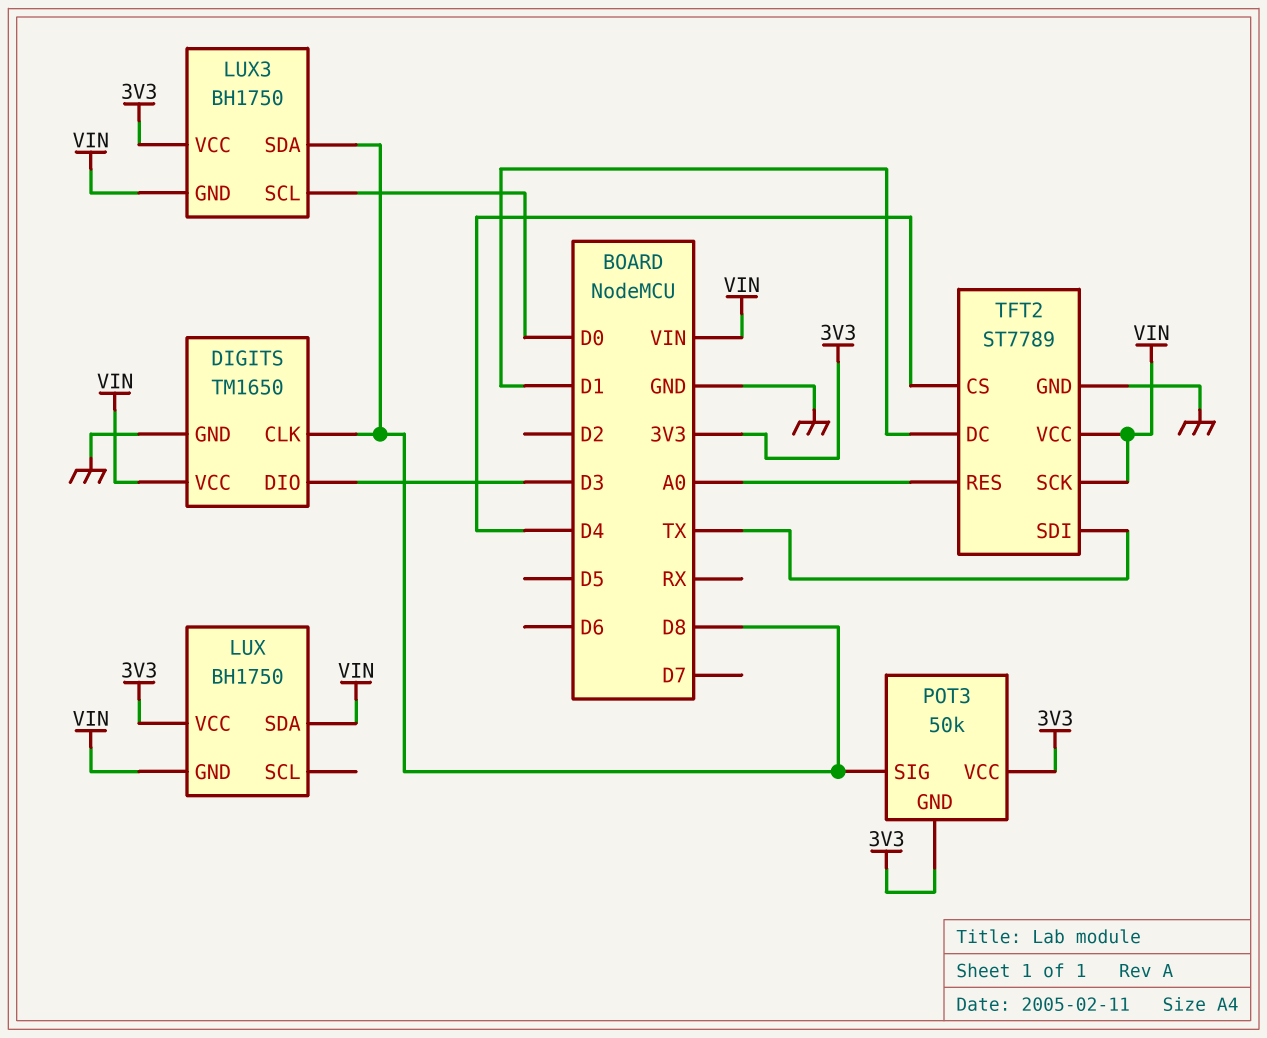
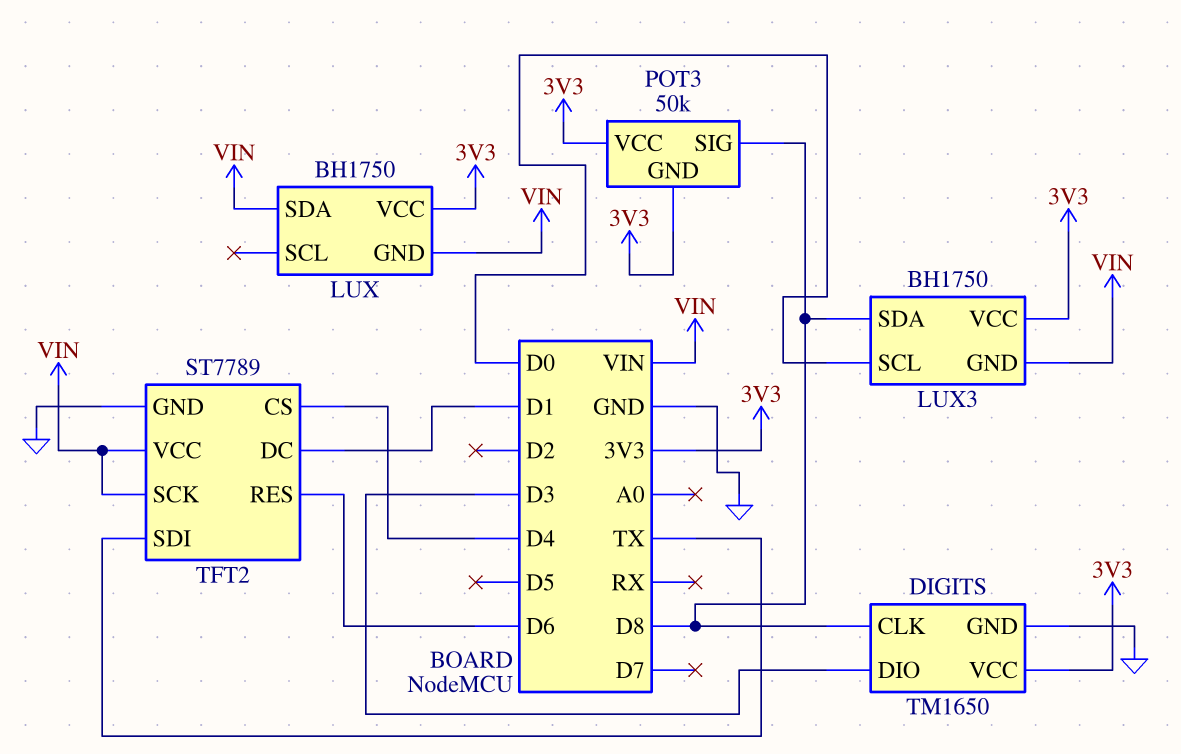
DIGITS pin VCC: VIN -> 3V3
TFT2 pin RES: A0 -> D6

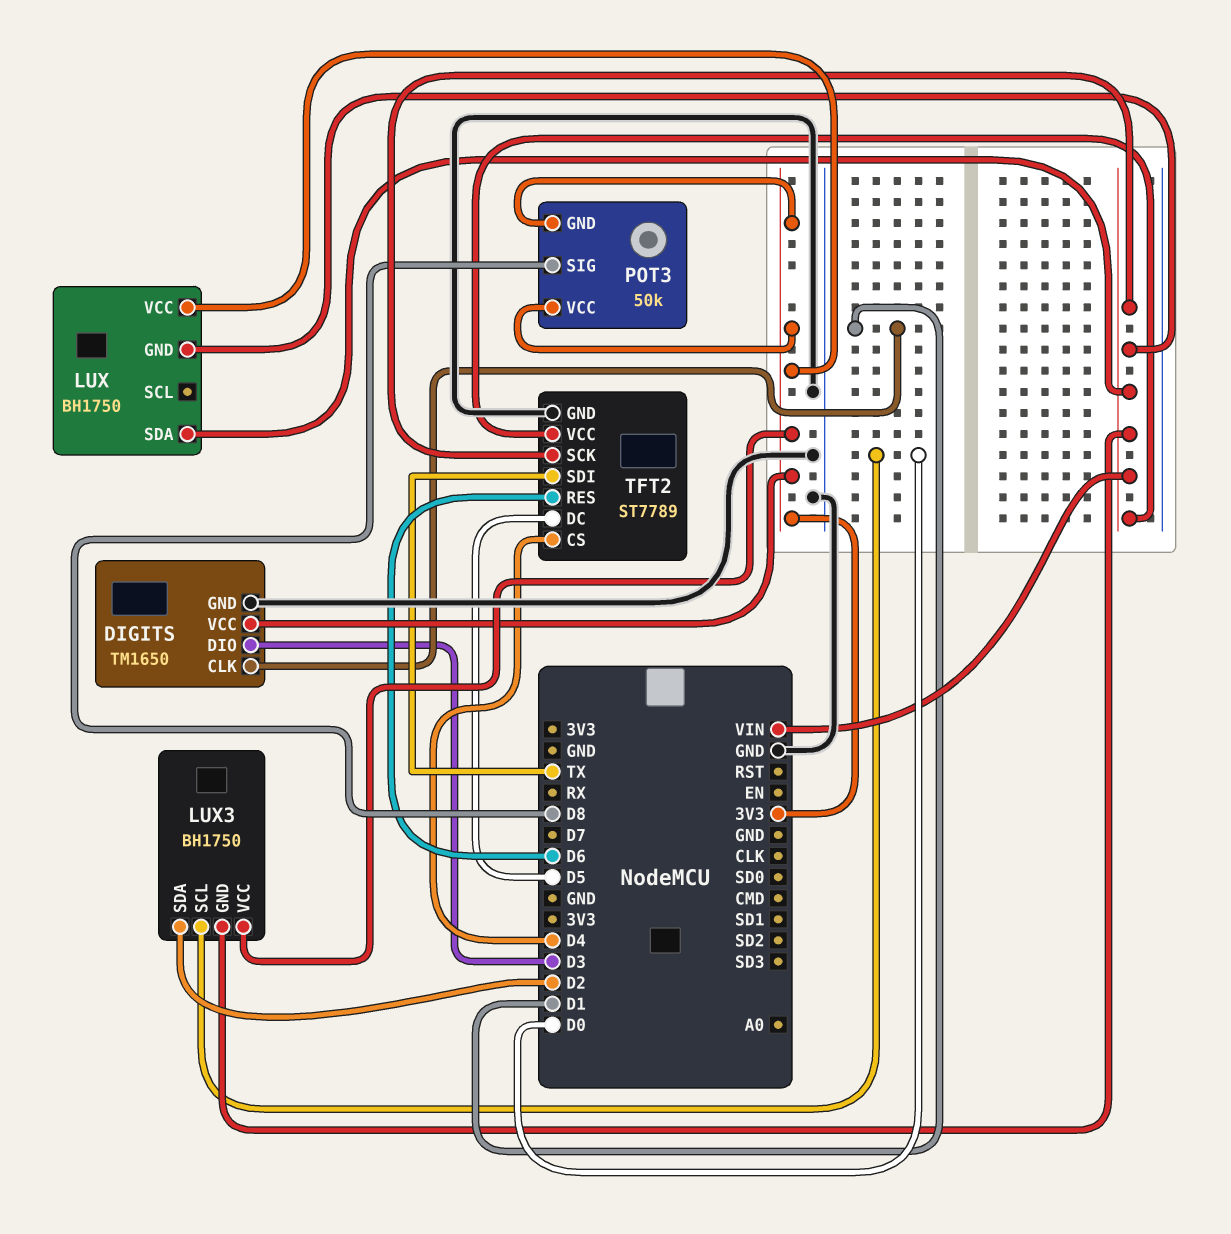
DIGITS pin CLK: D8 -> D1
LUX3 pin SDA: D8 -> D2
TFT2 pin DC: D1 -> D5

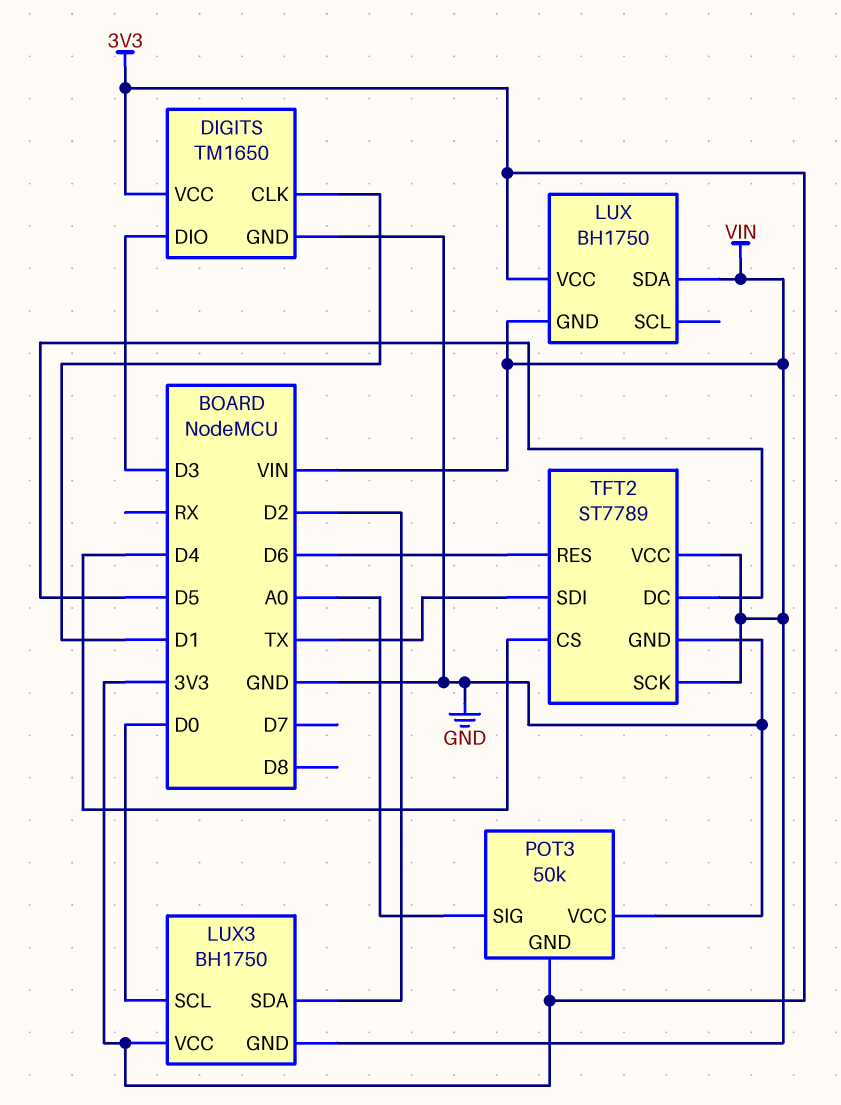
POT3 pin SIG: D8 -> A0
POT3 pin VCC: 3V3 -> GND

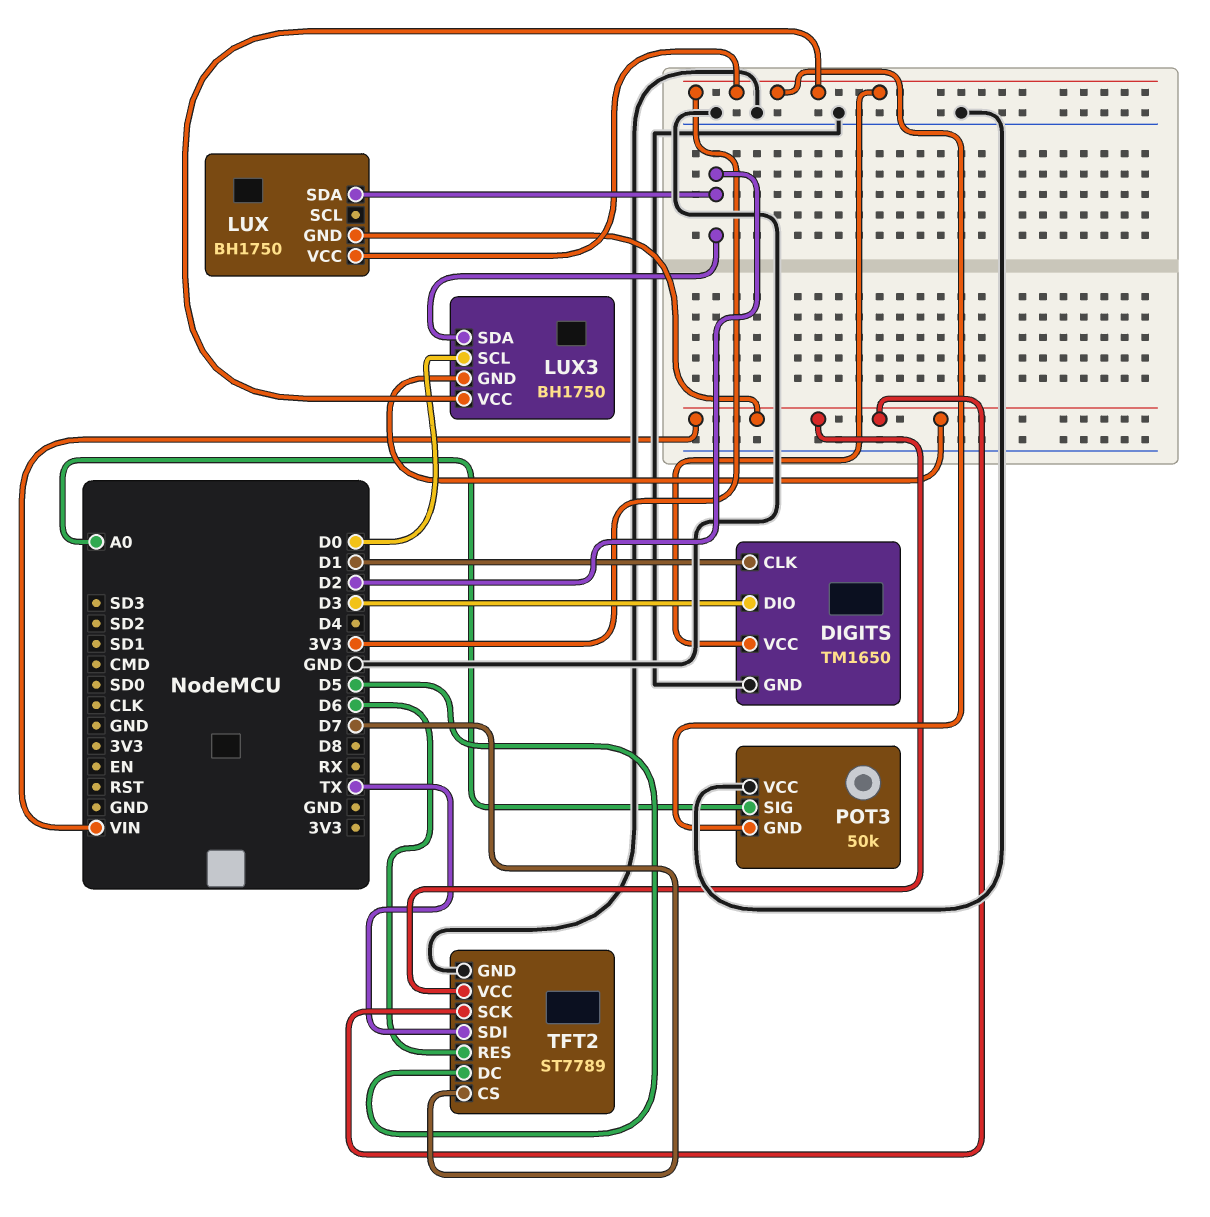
LUX pin SDA: VIN -> D2
TFT2 pin CS: D4 -> D7

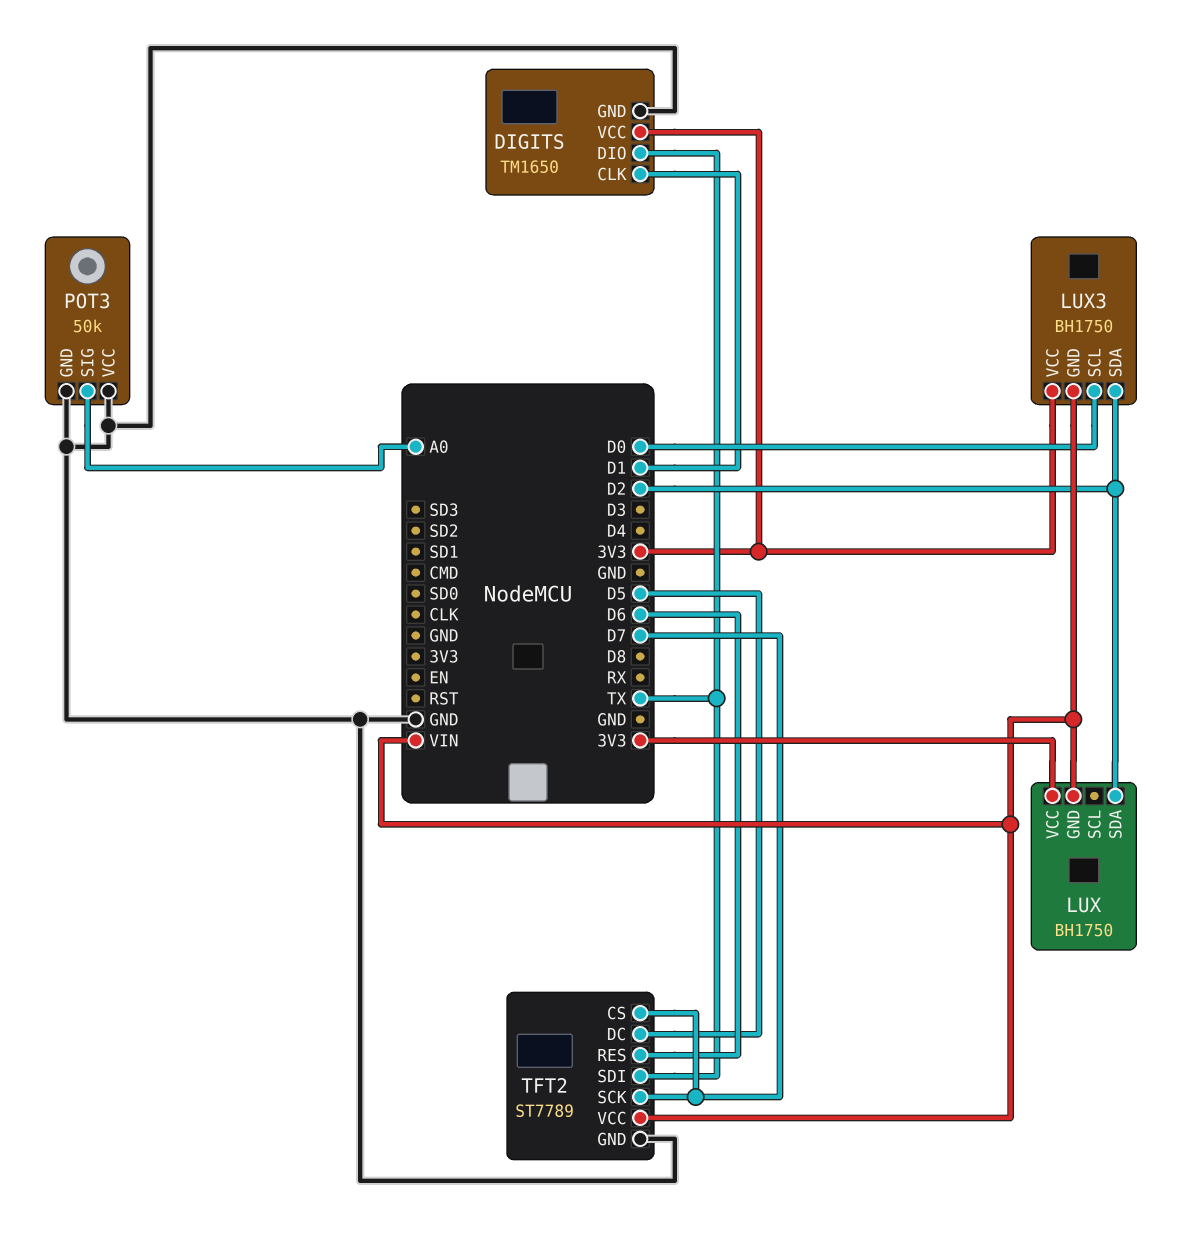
DIGITS pin DIO: D3 -> TX
POT3 pin GND: 3V3 -> GND
TFT2 pin SCK: VIN -> D7

